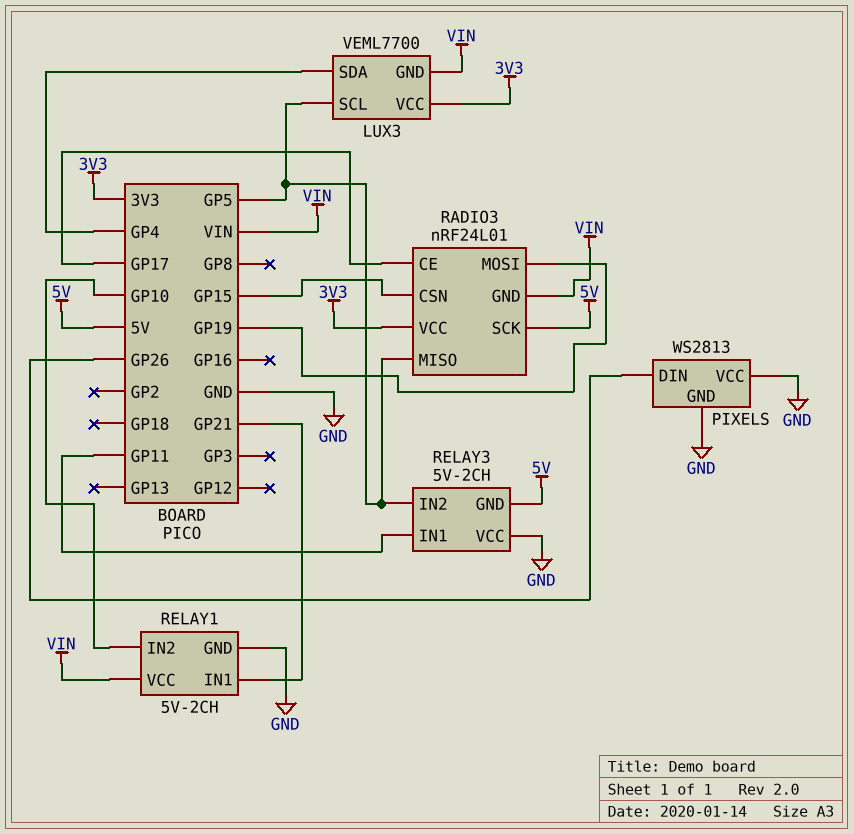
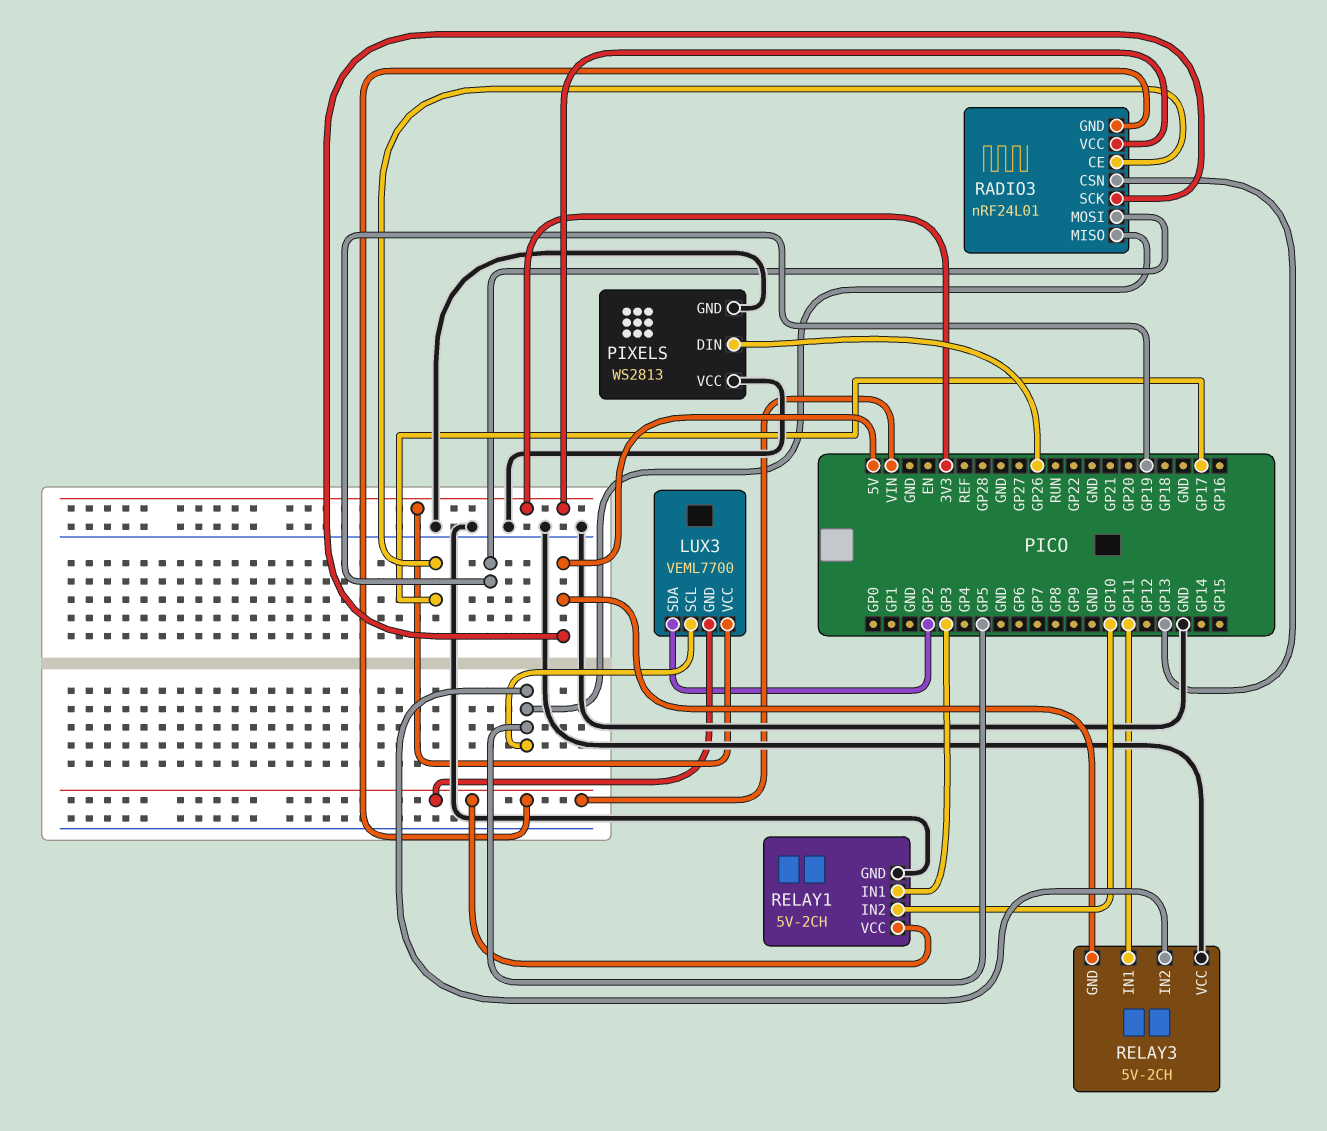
LUX3 pin SDA: GP4 -> GP2
RADIO3 pin CSN: GP15 -> GP13
RELAY1 pin IN1: GP21 -> GP3

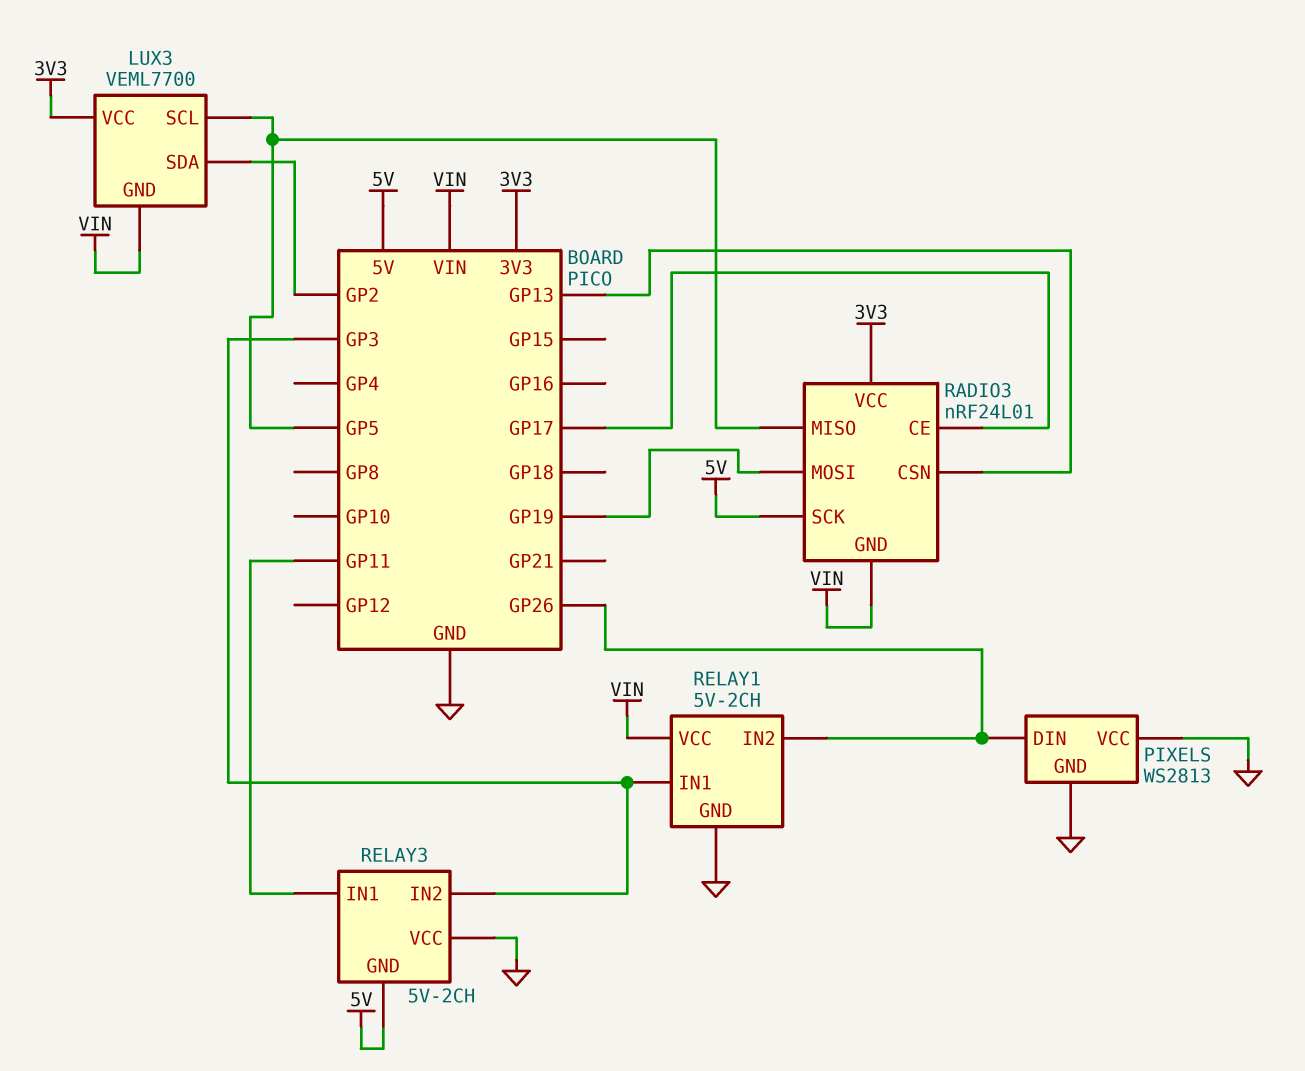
RELAY1 pin IN2: GP10 -> GP26
RELAY3 pin IN2: GP5 -> GP3

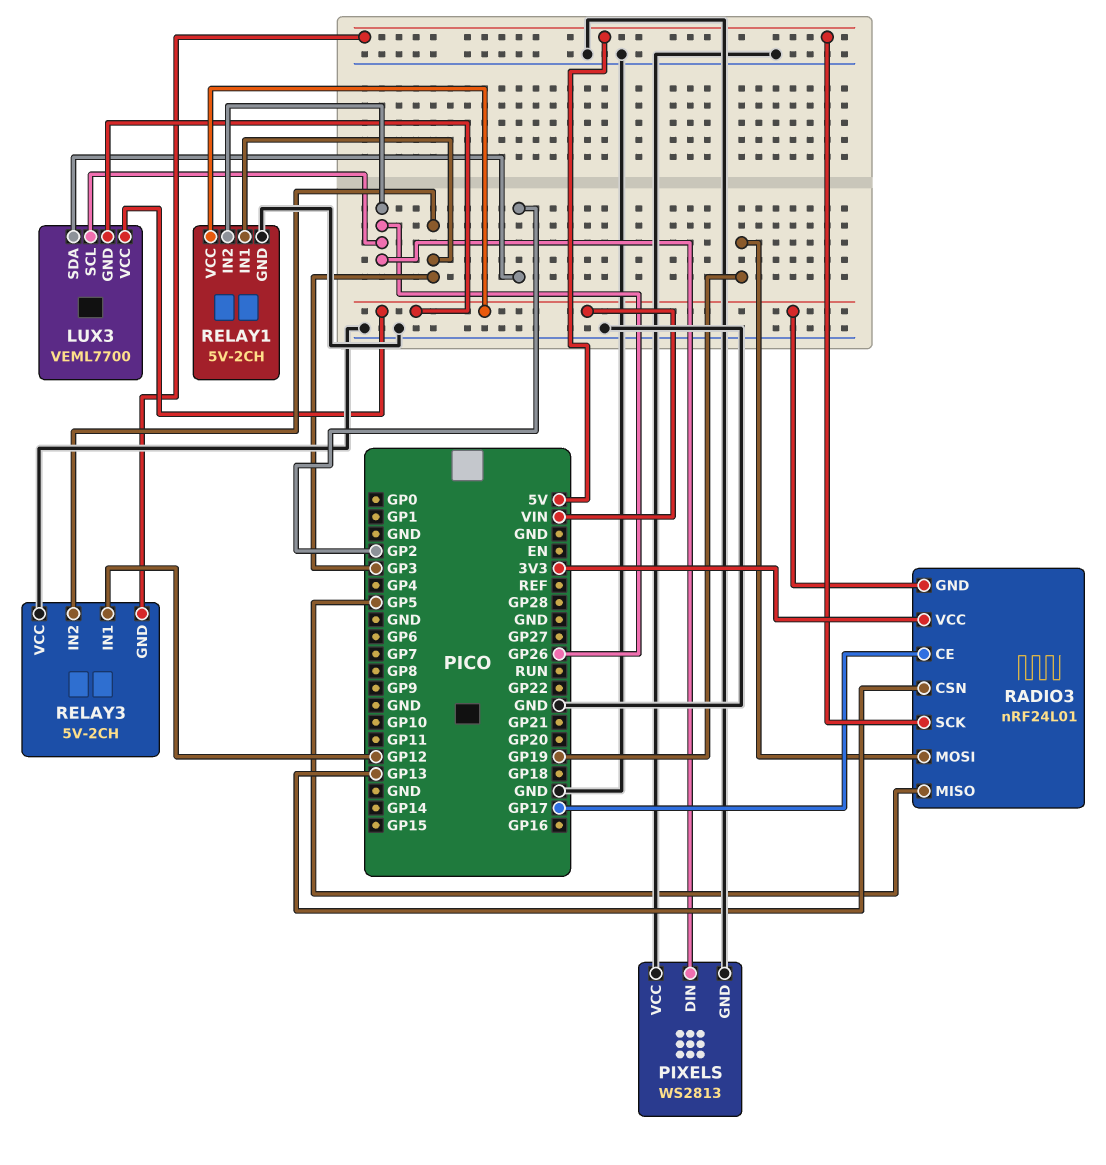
LUX3 pin SCL: GP5 -> GP26
LUX3 pin VCC: 3V3 -> VIN
RELAY3 pin IN1: GP11 -> GP12

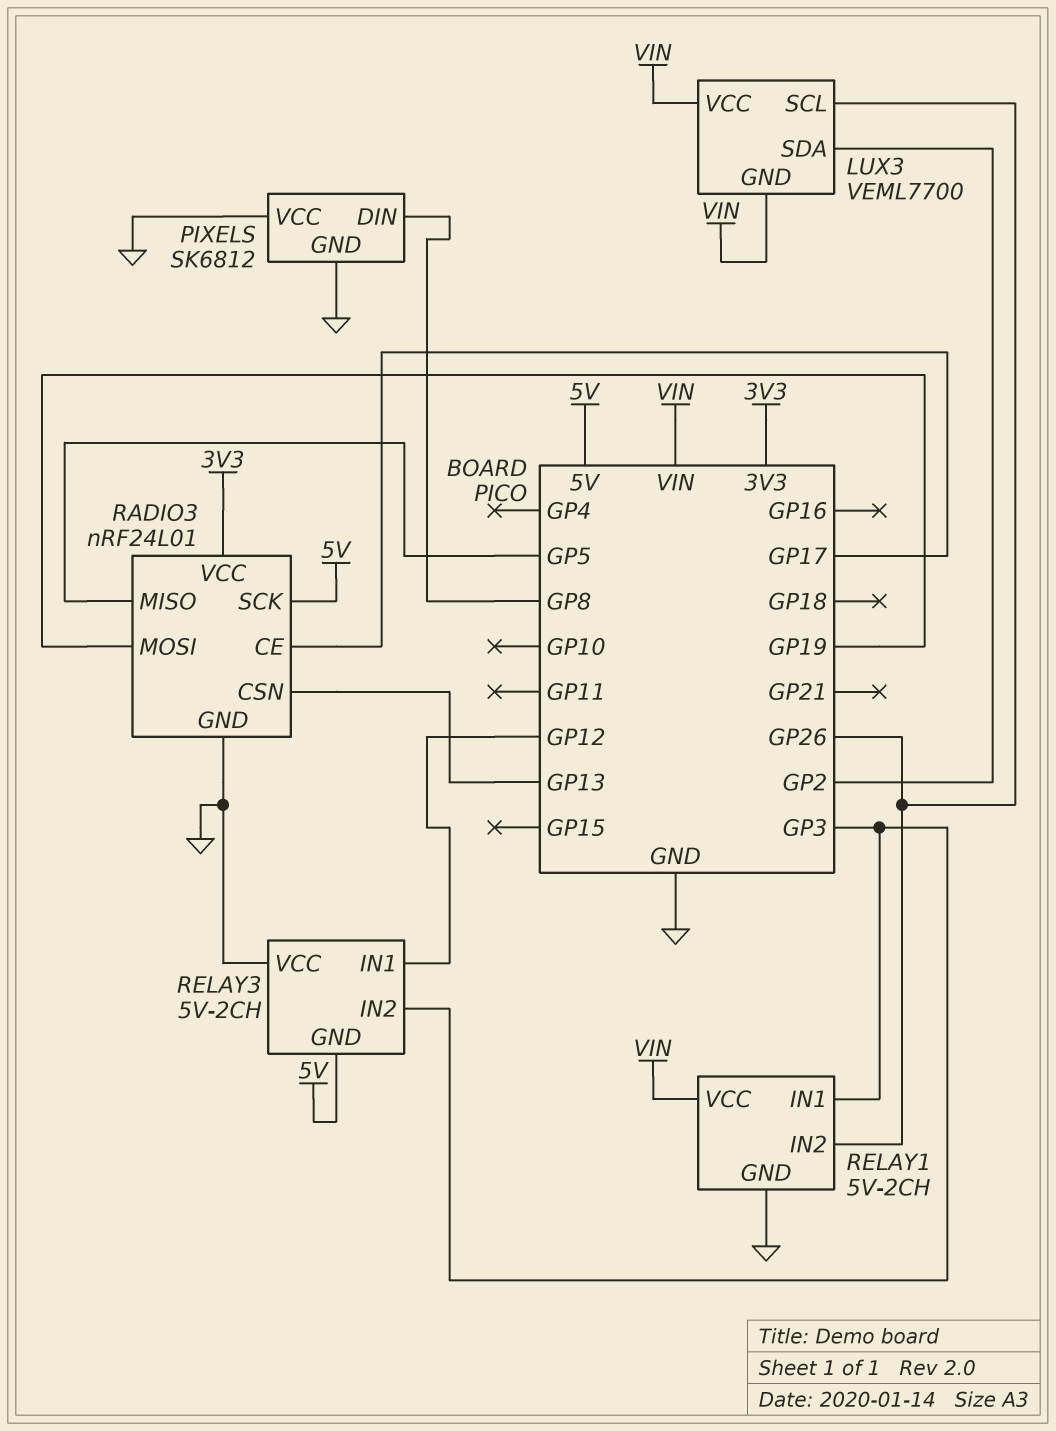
PIXELS: WS2813 -> SK6812
PIXELS pin DIN: GP26 -> GP8
RADIO3 pin GND: VIN -> GND

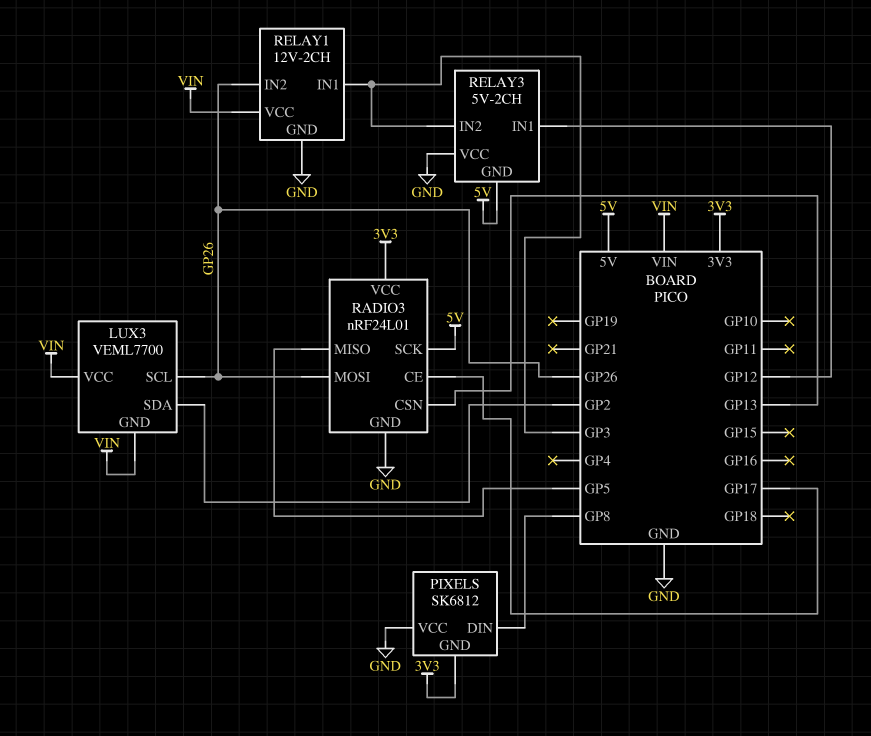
PIXELS pin GND: GND -> 3V3
RADIO3 pin MOSI: GP19 -> GP26
RELAY1: 5V-2CH -> 12V-2CH

